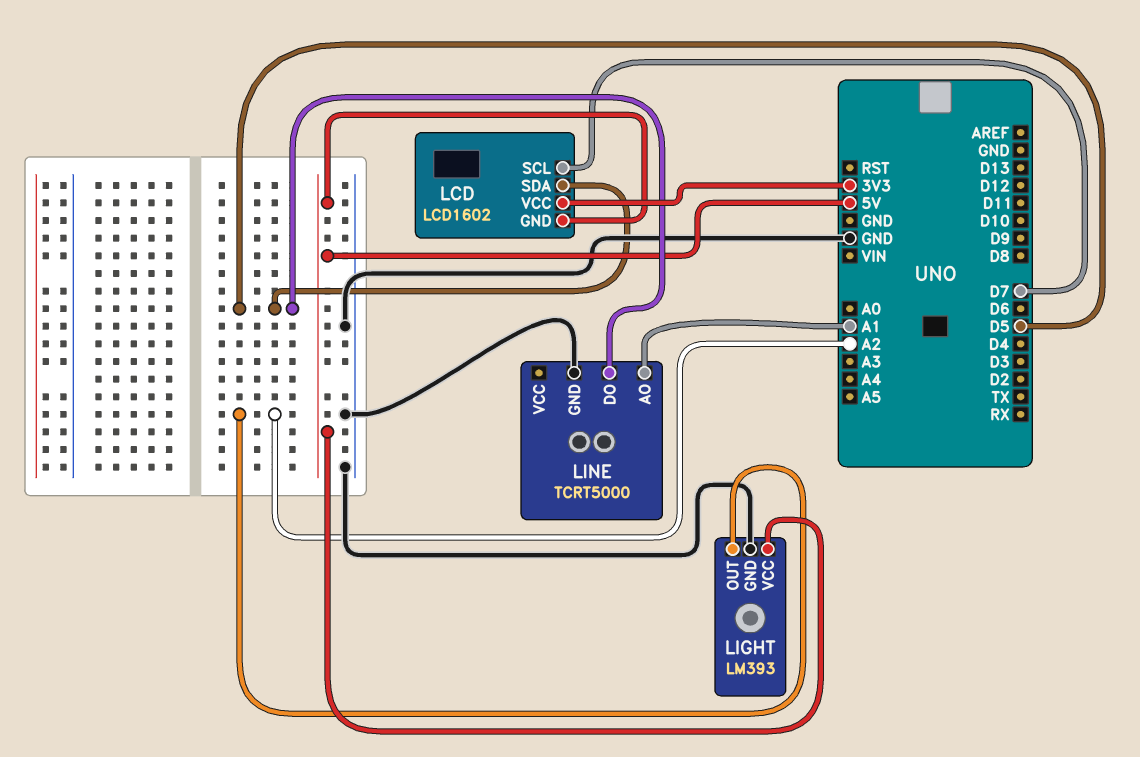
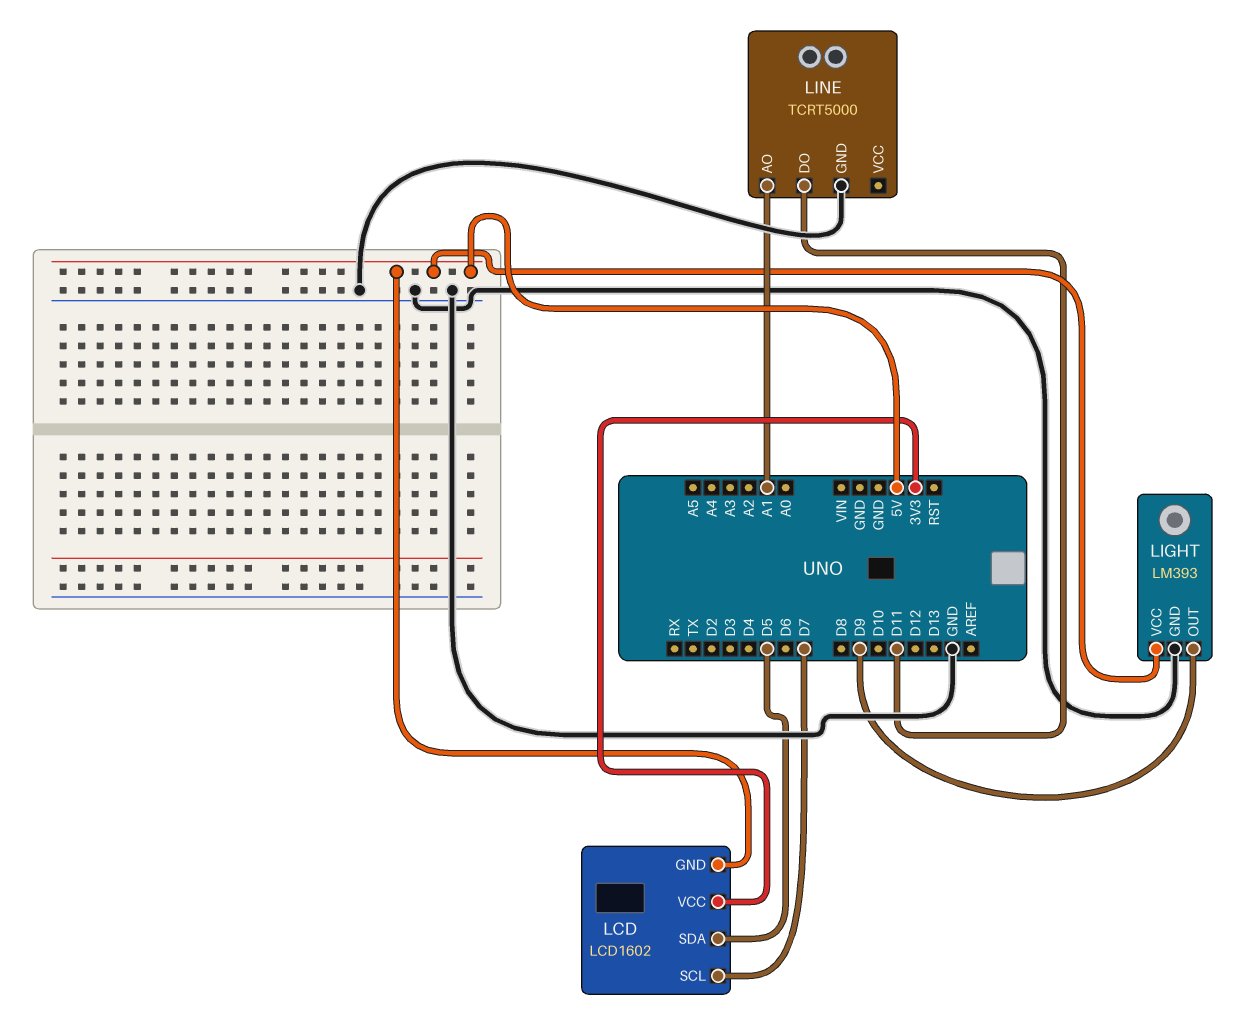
LIGHT pin OUT: A2 -> D9
LINE pin DO: D5 -> D11

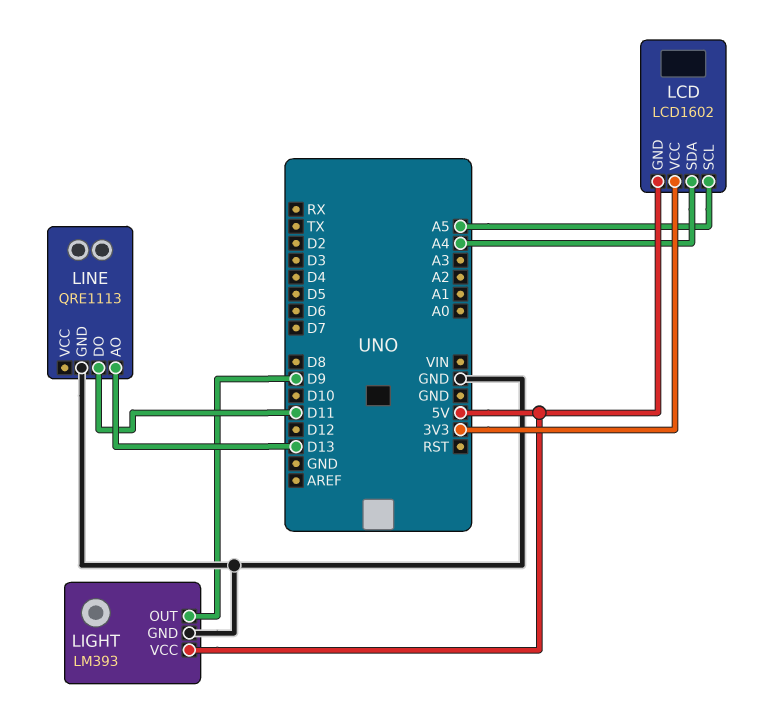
LCD pin SCL: D7 -> A5
LCD pin SDA: D5 -> A4
LINE: TCRT5000 -> QRE1113
LINE pin AO: A1 -> D13

